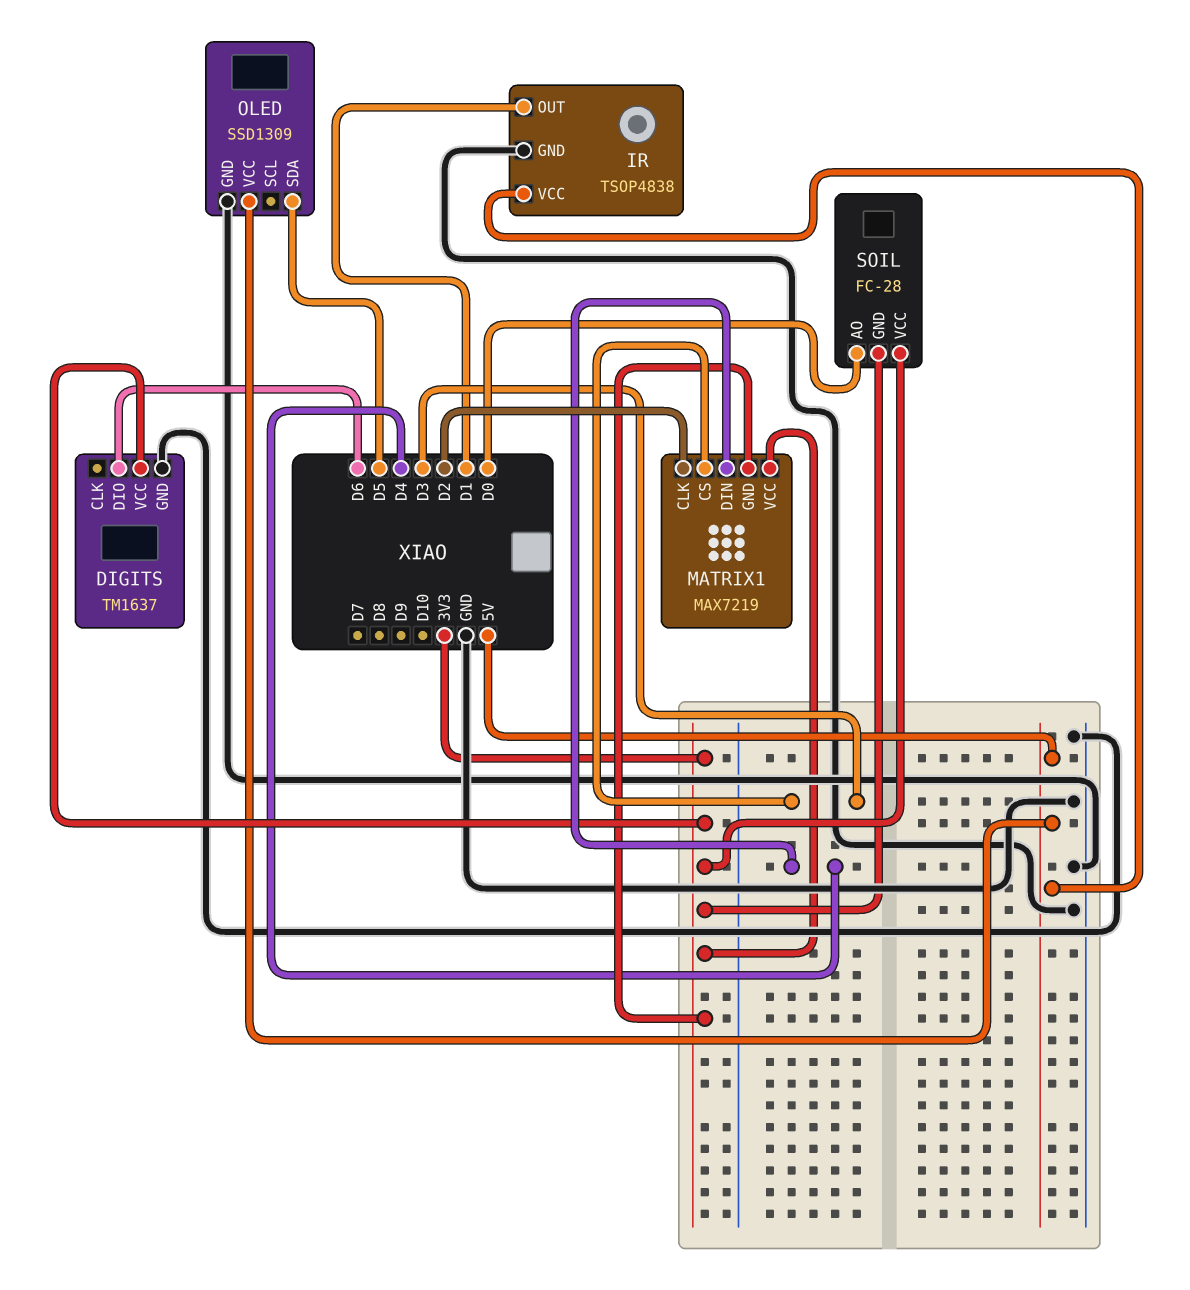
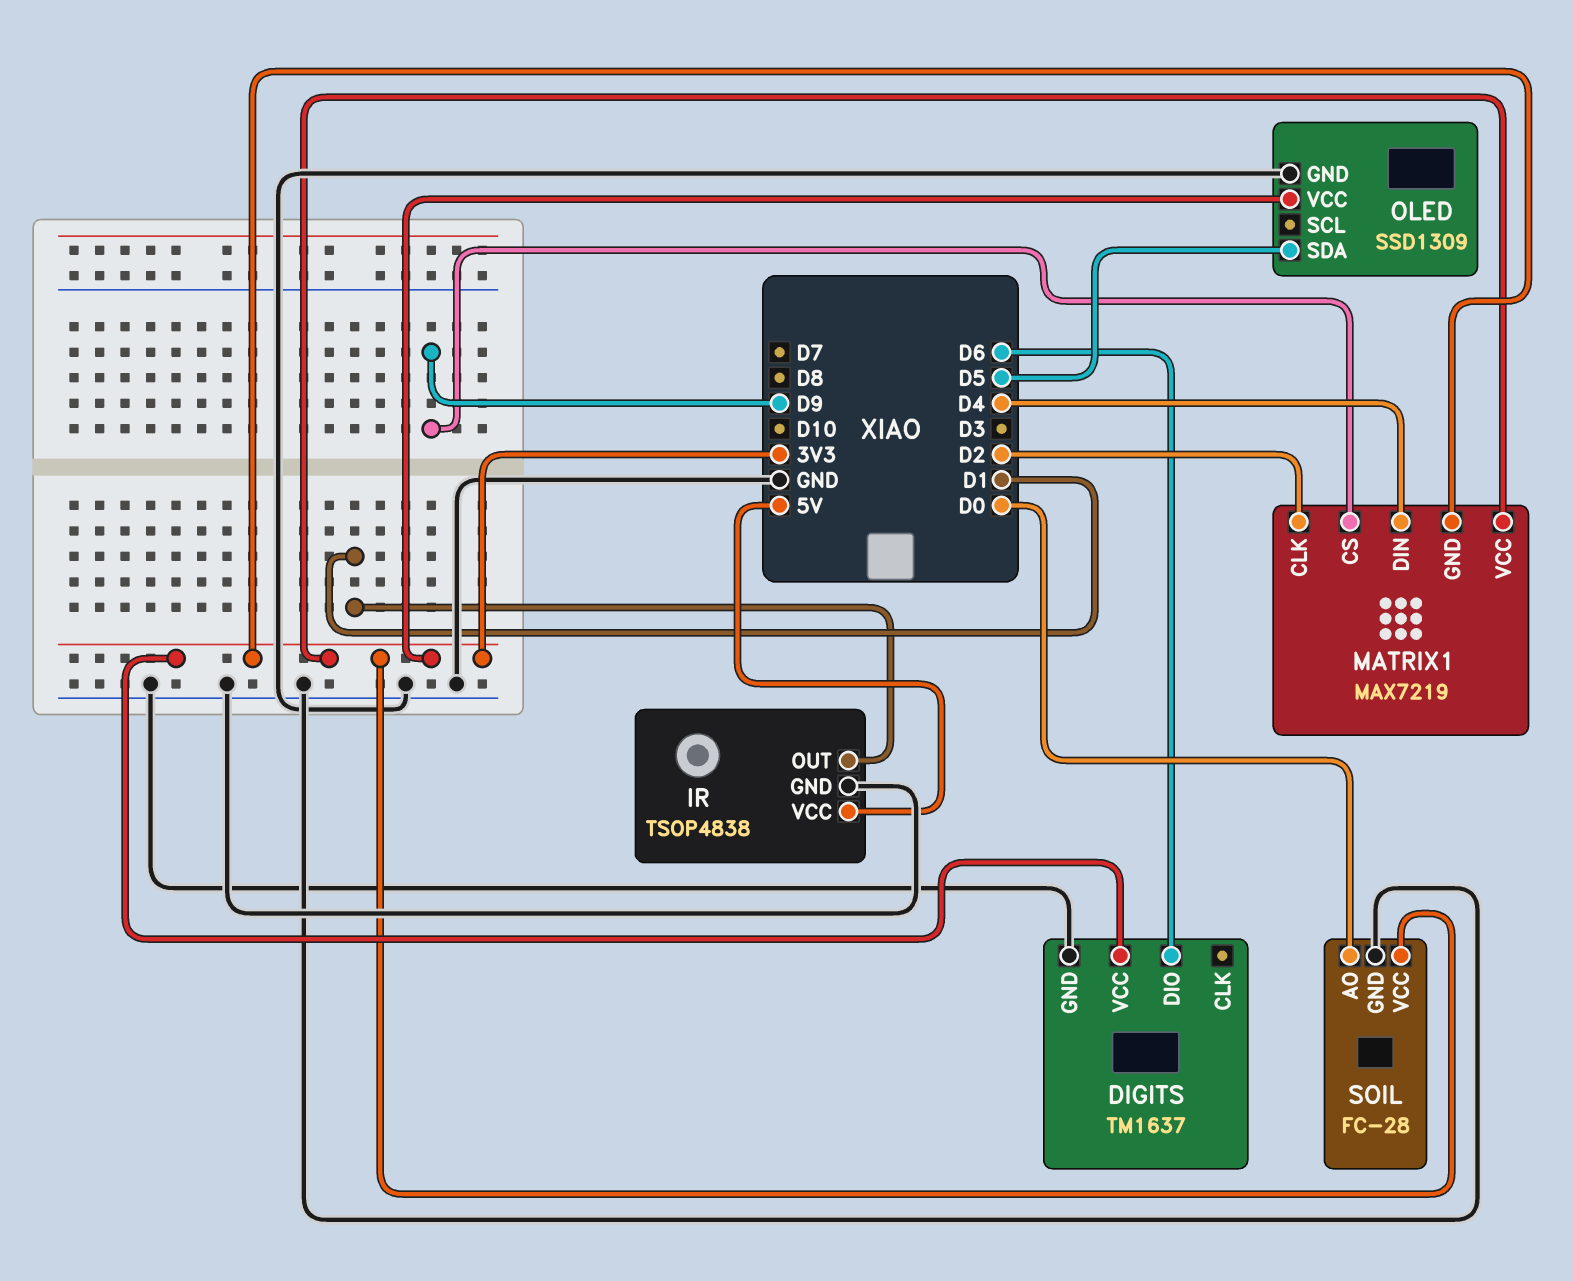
MATRIX1 pin CS: D3 -> D9
OLED pin VCC: 5V -> 3V3
SOIL pin GND: 3V3 -> GND

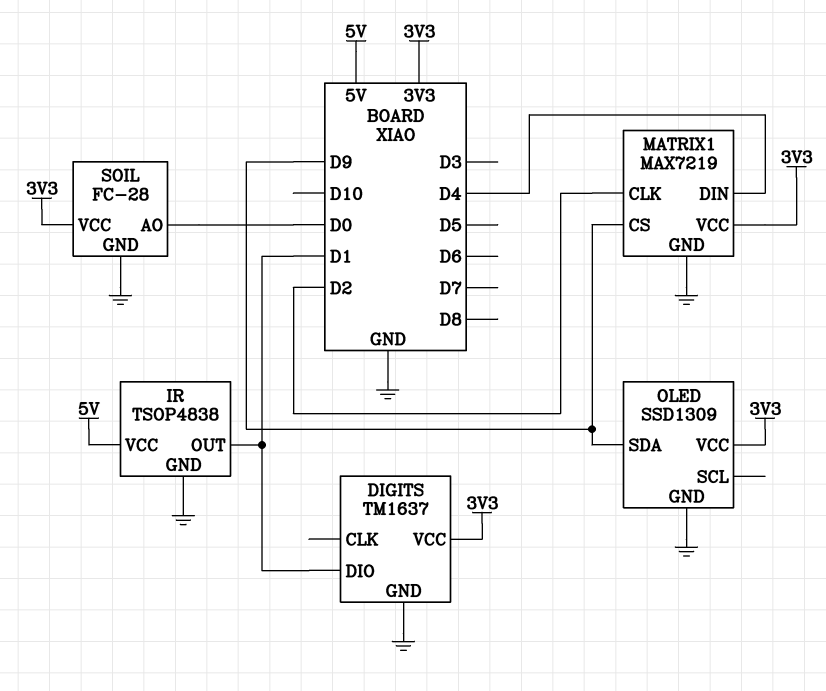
DIGITS pin DIO: D6 -> D1
MATRIX1 pin GND: 3V3 -> GND
OLED pin SDA: D5 -> D9

